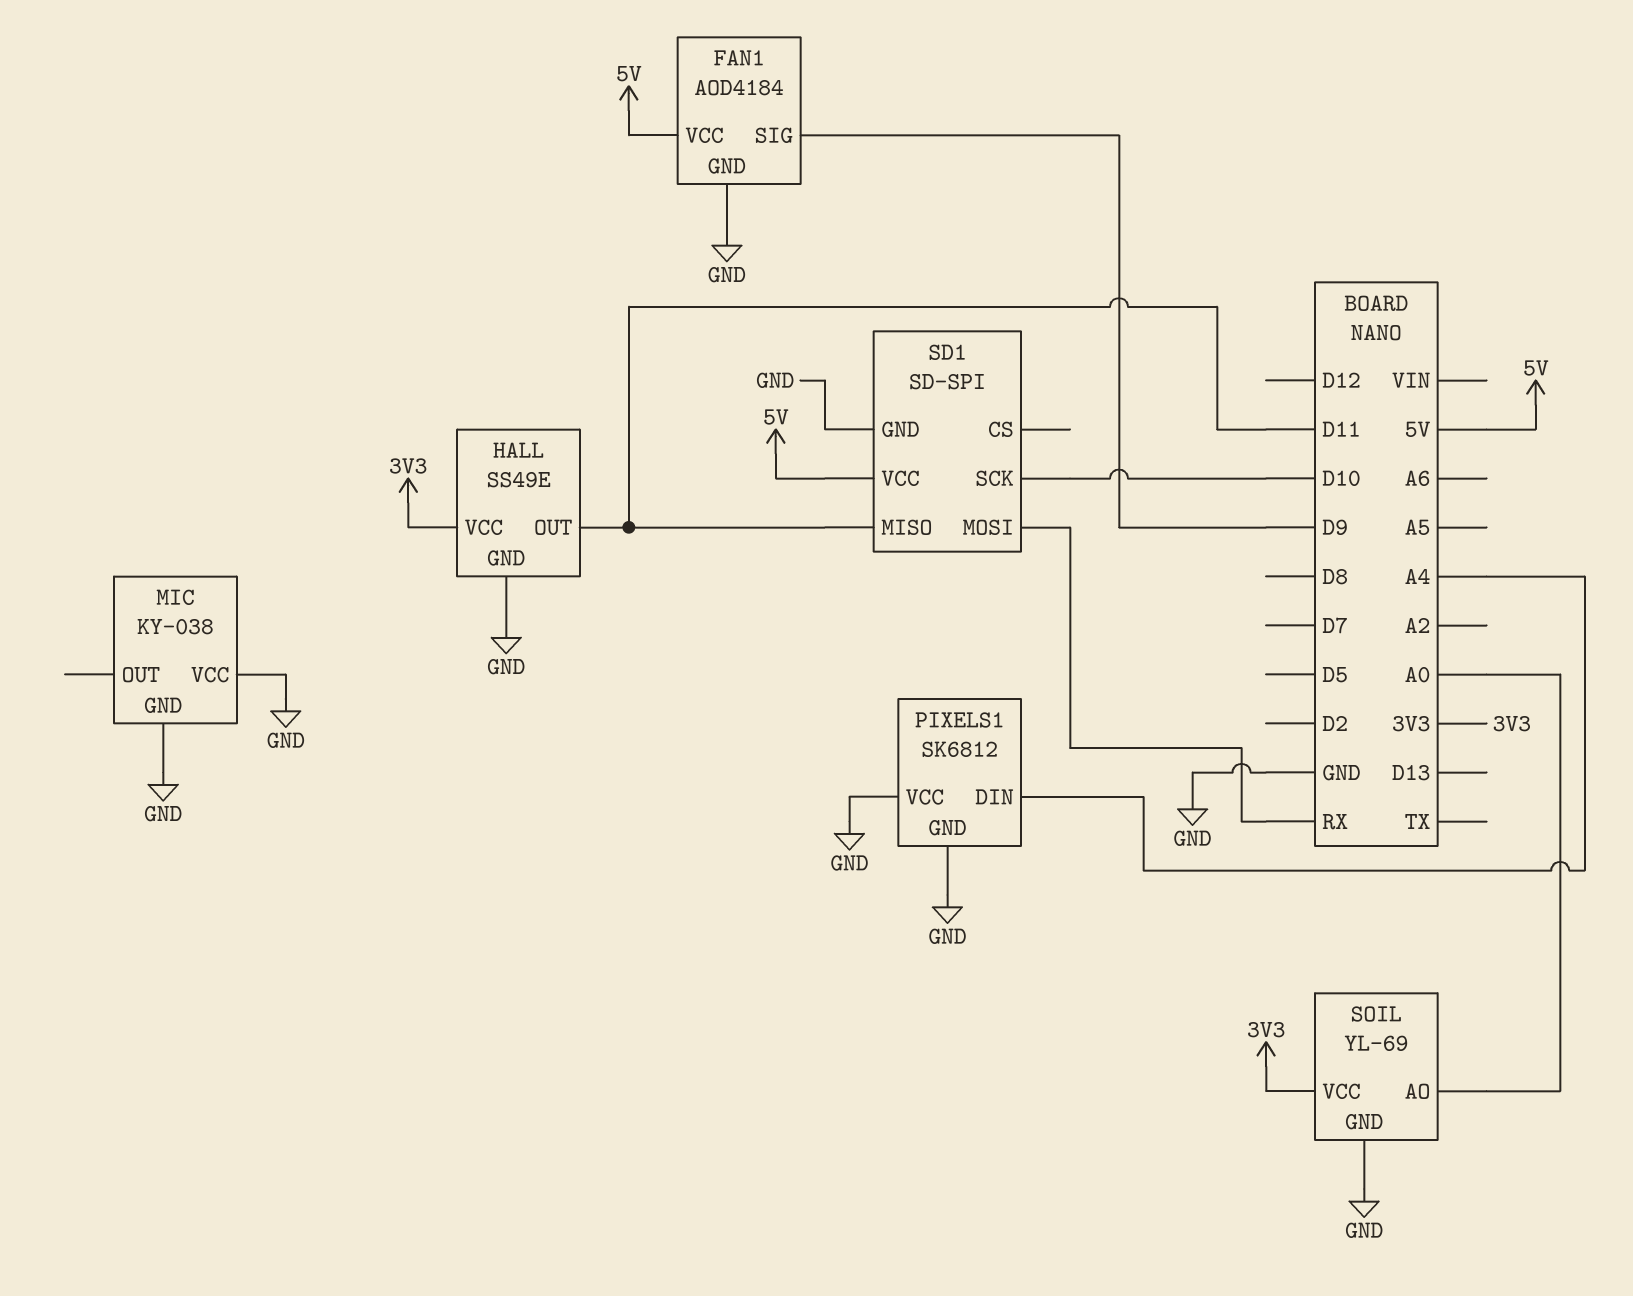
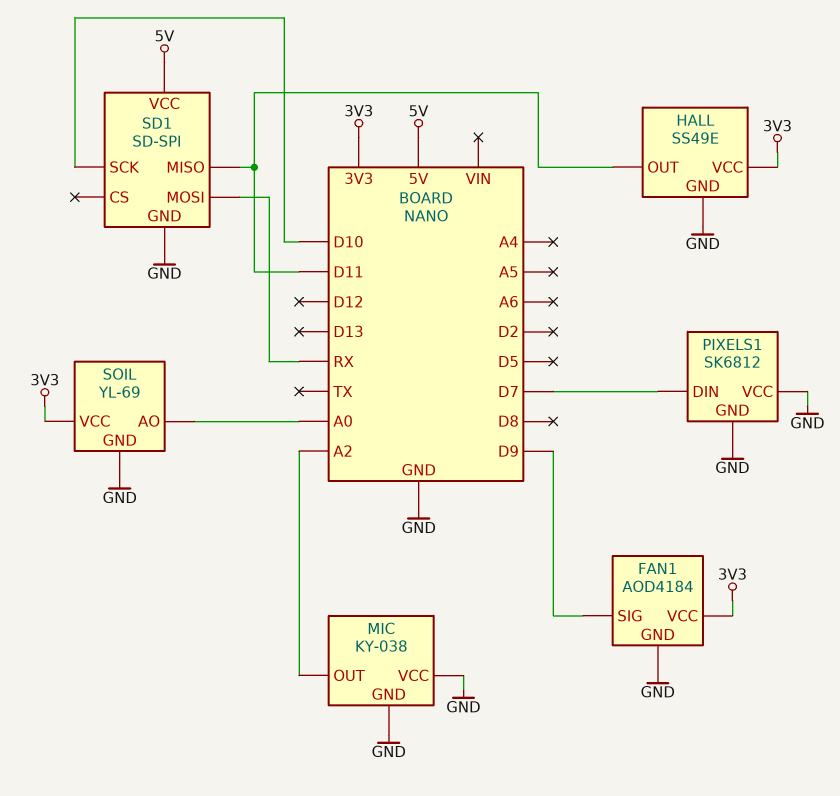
FAN1 pin VCC: 5V -> 3V3
MIC pin OUT: none -> A2
PIXELS1 pin DIN: A4 -> D7

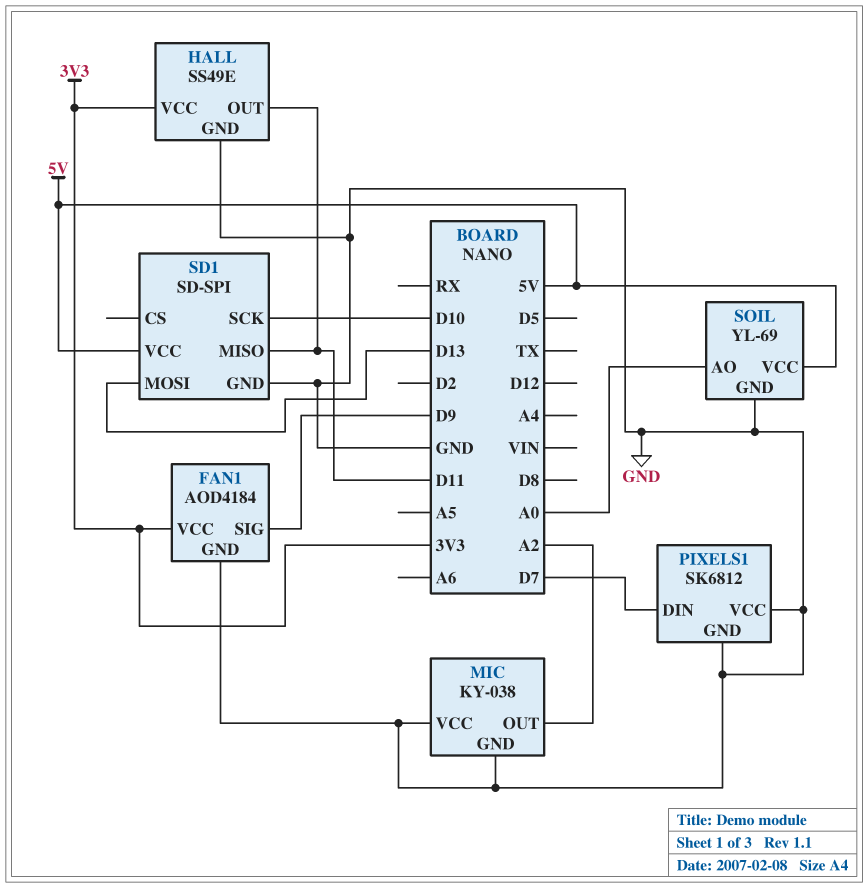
SD1 pin MOSI: RX -> D13
SOIL pin VCC: 3V3 -> 5V

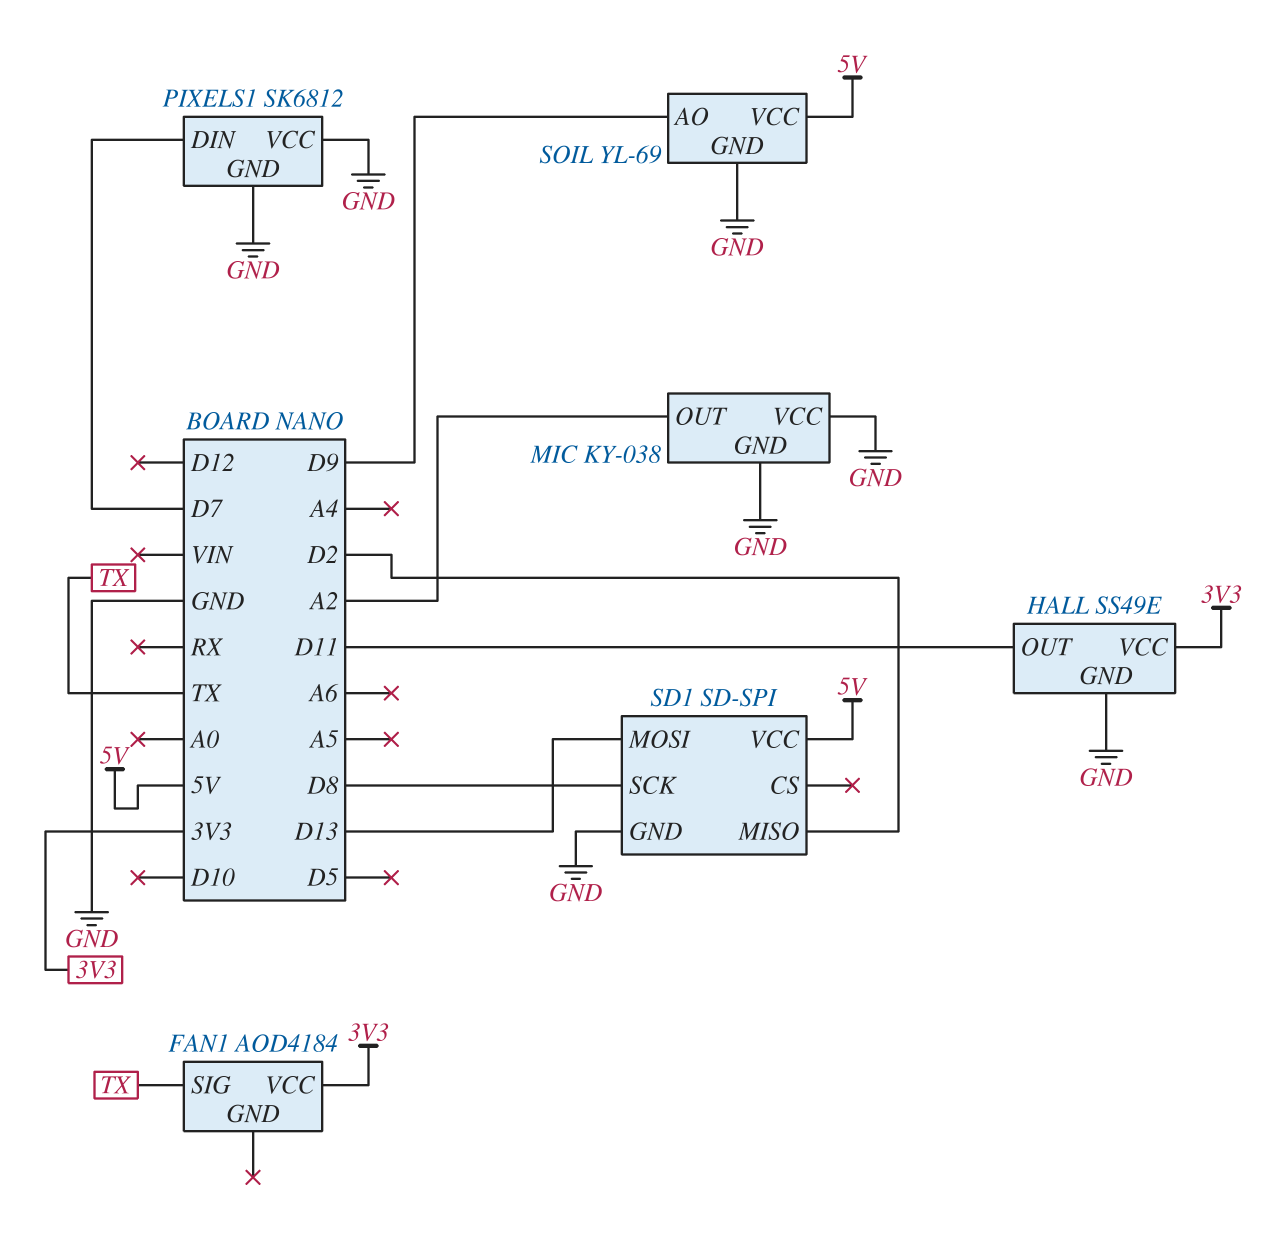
FAN1 pin GND: GND -> none
FAN1 pin SIG: D9 -> TX
SD1 pin MISO: D11 -> D2
SD1 pin SCK: D10 -> D8
SOIL pin AO: A0 -> D9

